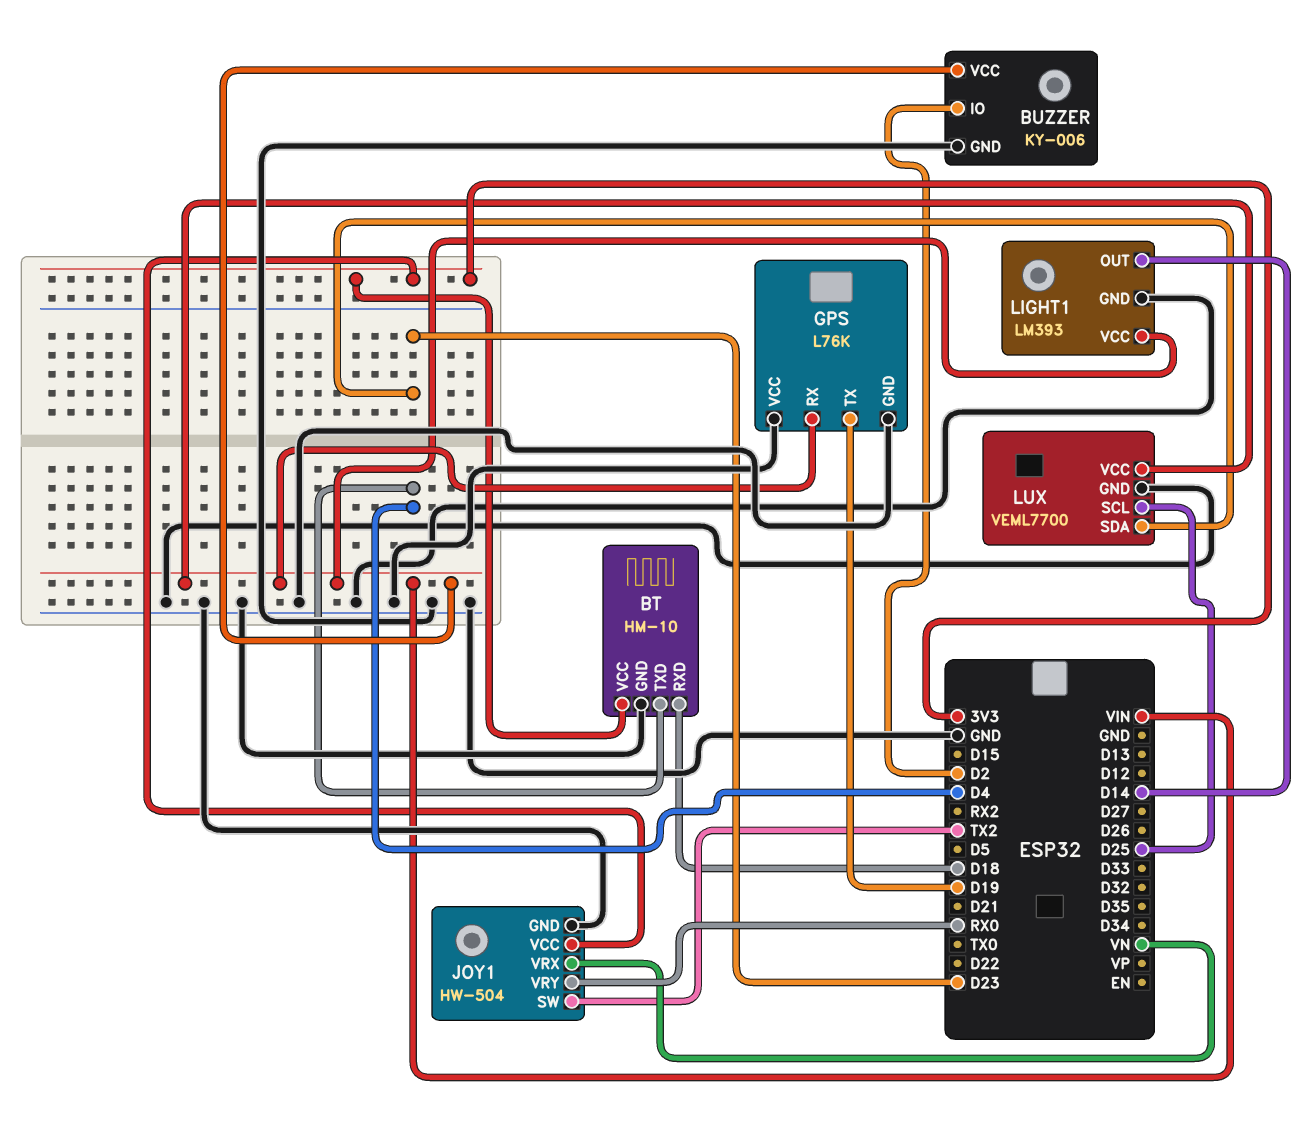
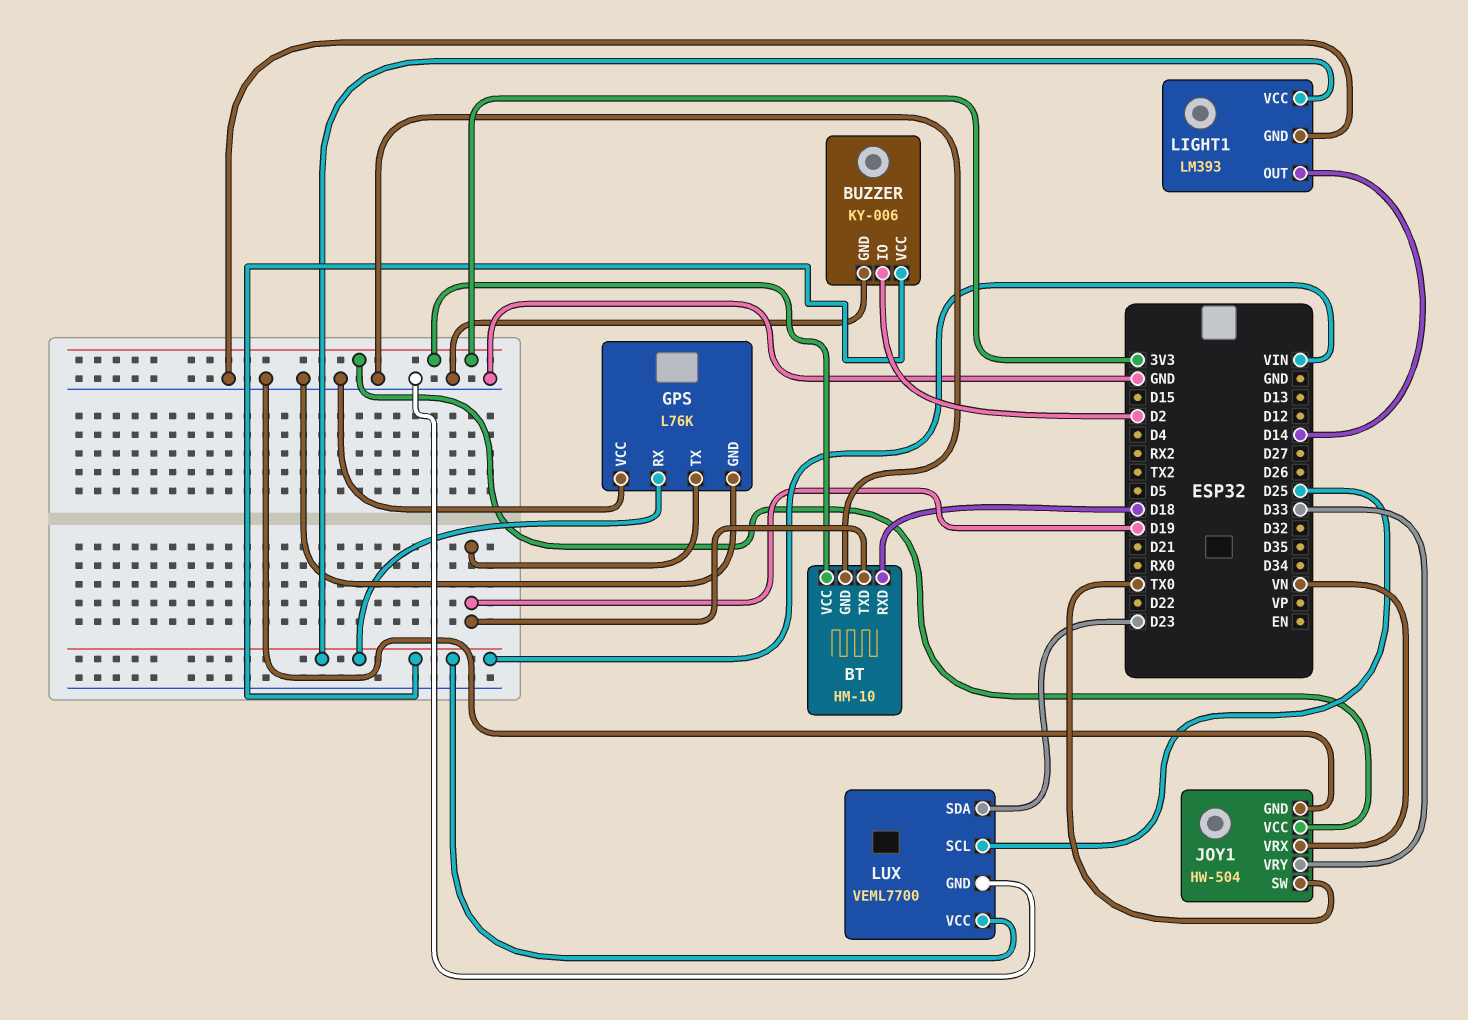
BT pin TXD: D4 -> D19
JOY1 pin SW: TX2 -> TX0
JOY1 pin VRY: RX0 -> D33

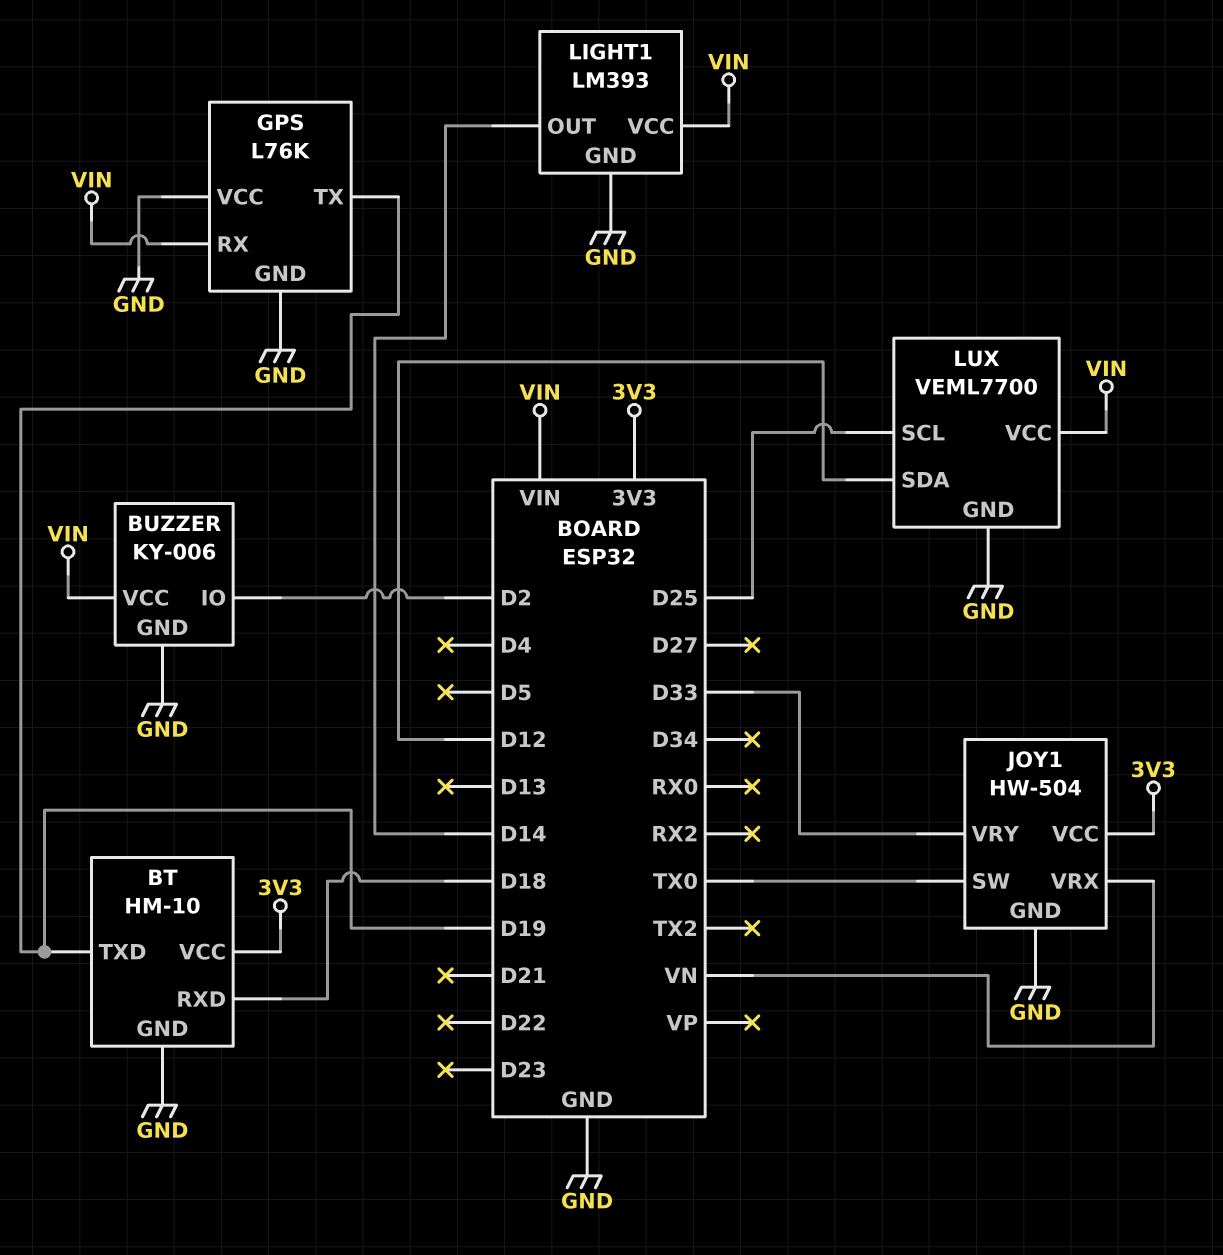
LUX pin SDA: D23 -> D12

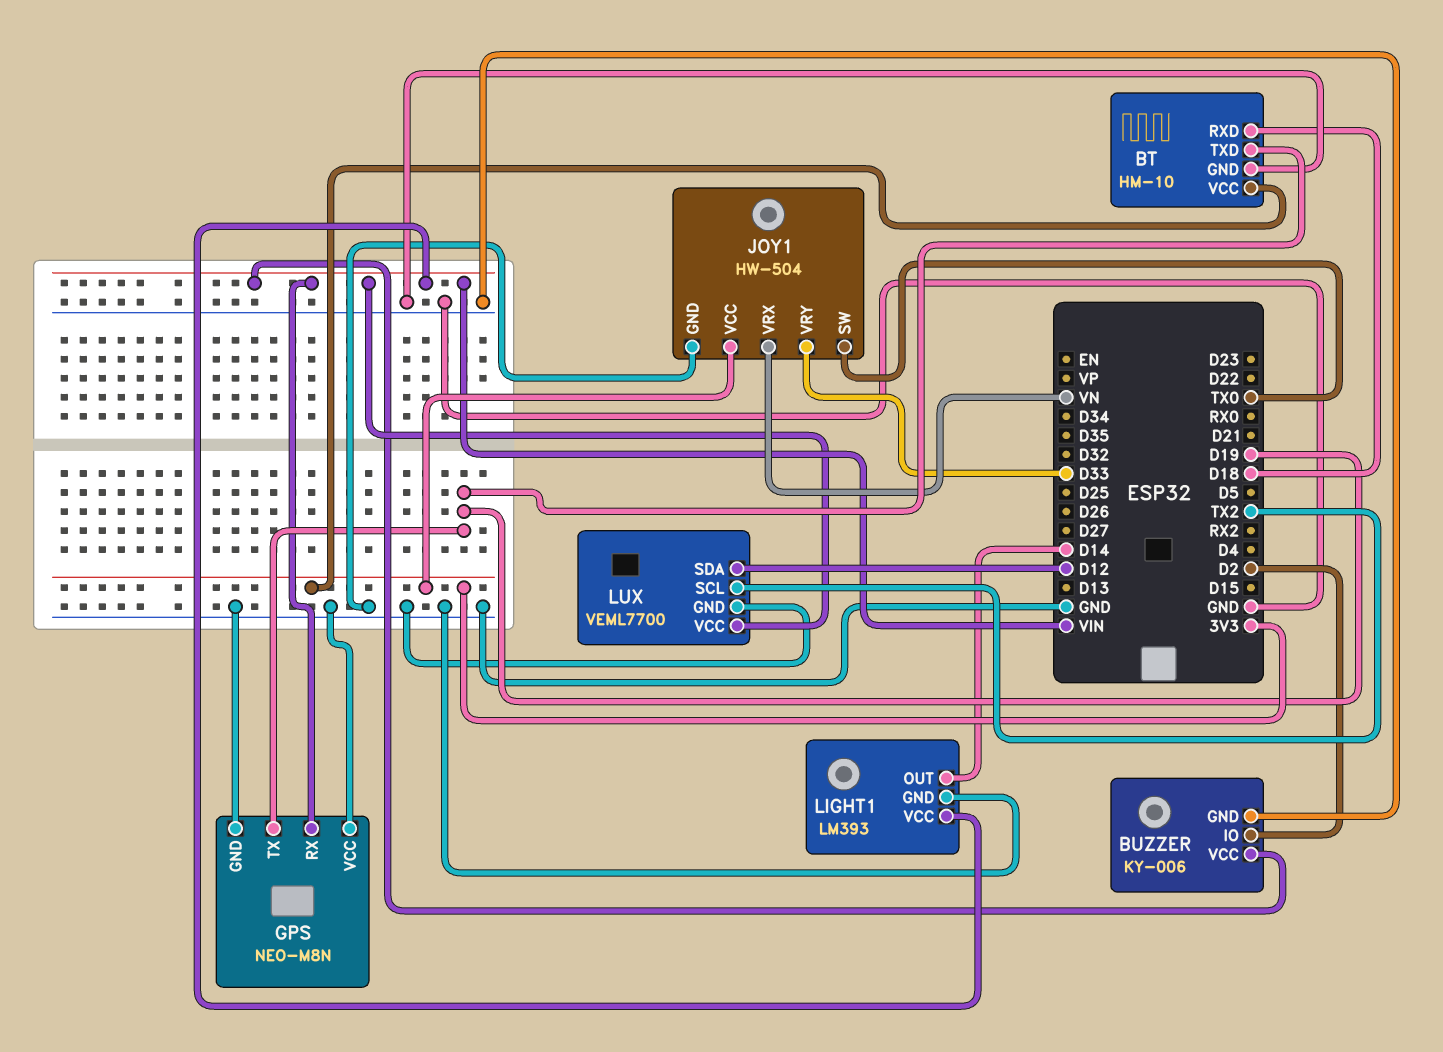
GPS: L76K -> NEO-M8N
LUX pin SCL: D25 -> TX2

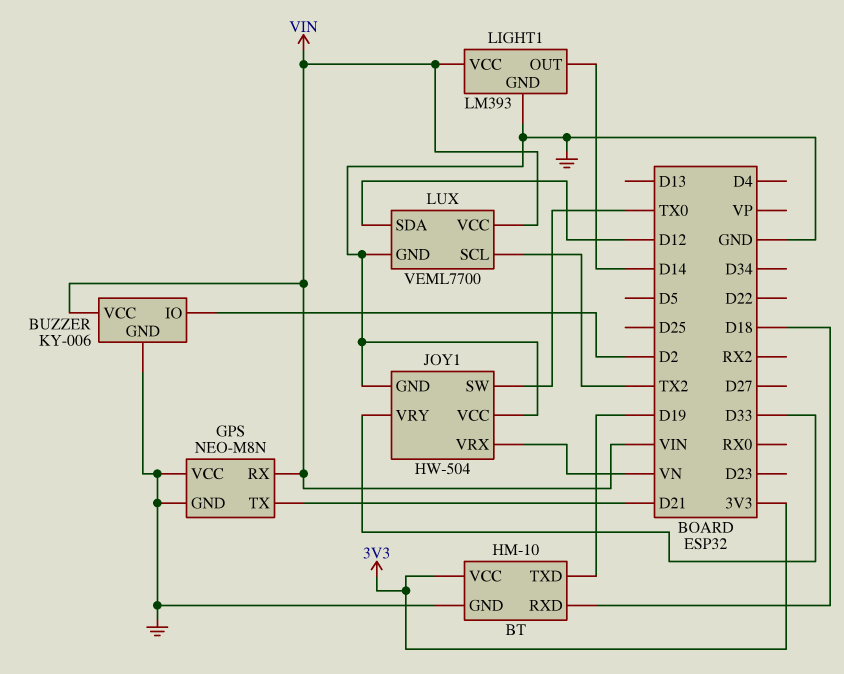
GPS pin TX: D19 -> D21
JOY1 pin VCC: 3V3 -> GND

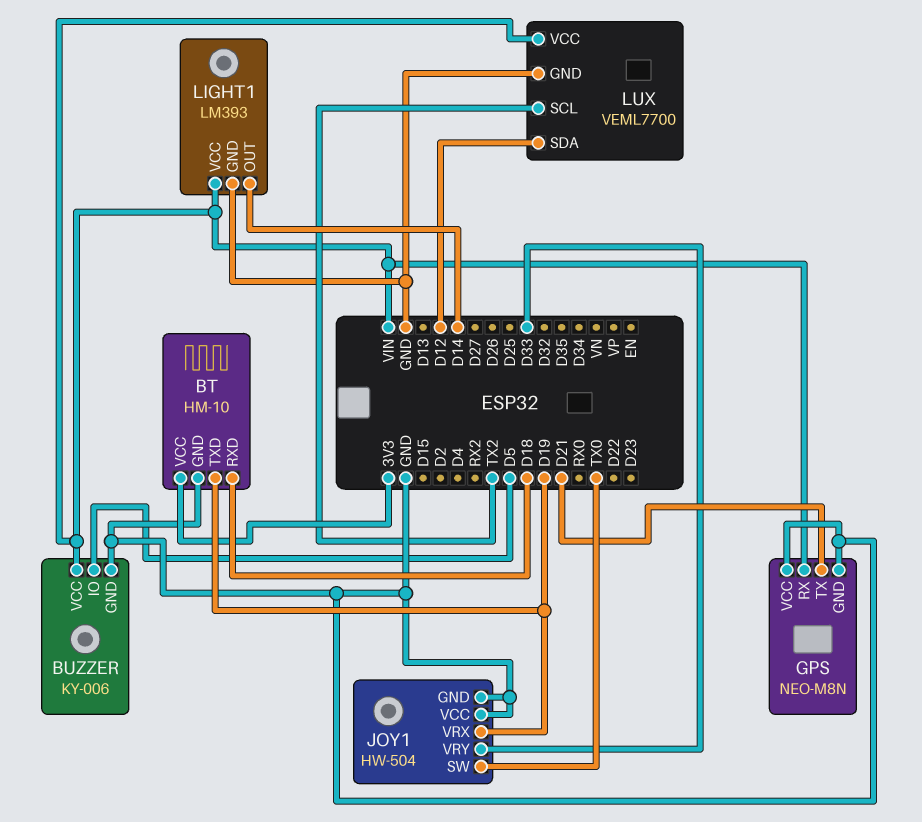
BUZZER pin IO: D2 -> D5
JOY1 pin VRX: VN -> D19

